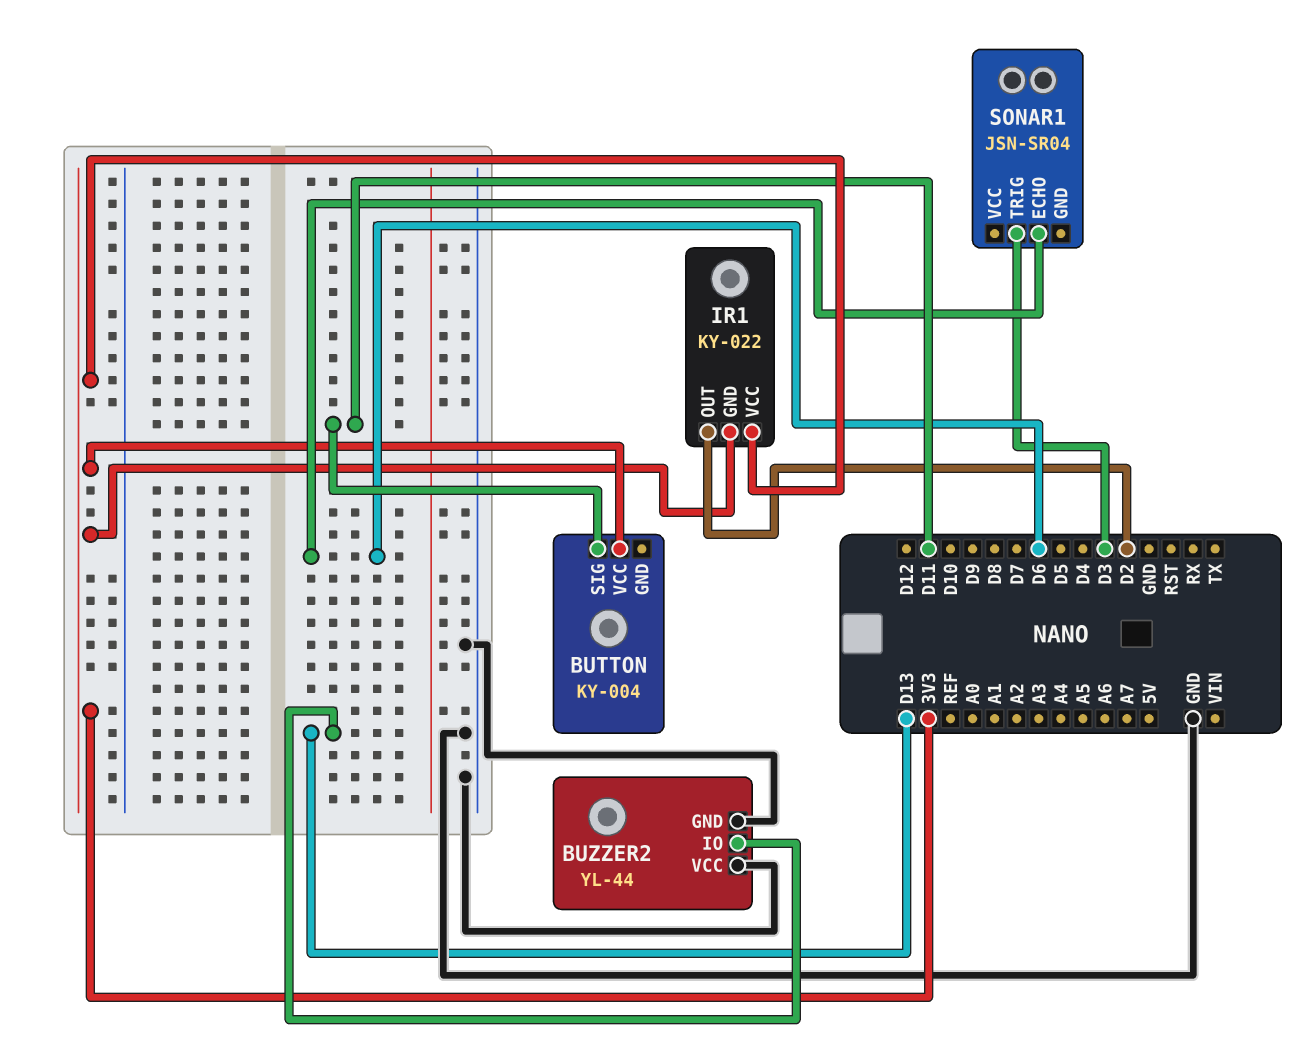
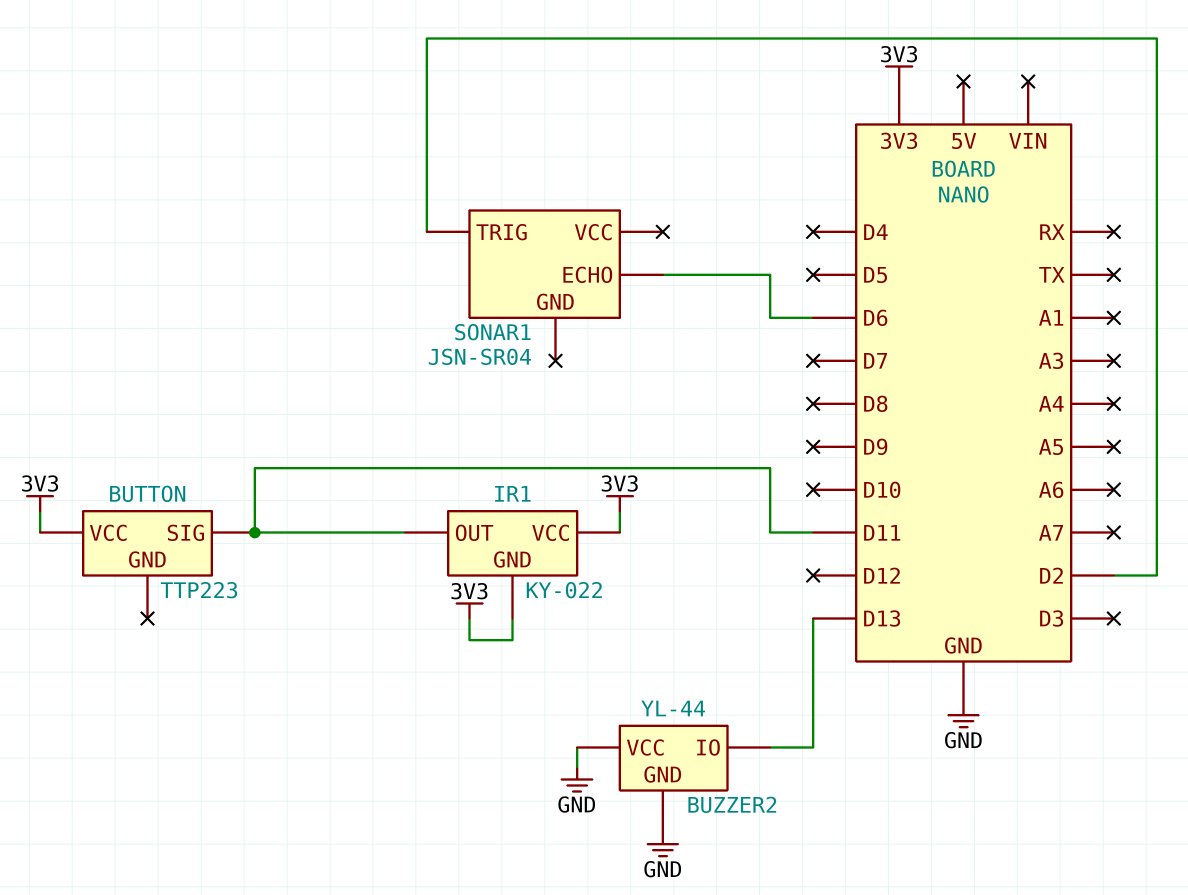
BUTTON: KY-004 -> TTP223
IR1 pin OUT: D2 -> D11
SONAR1 pin TRIG: D3 -> D2

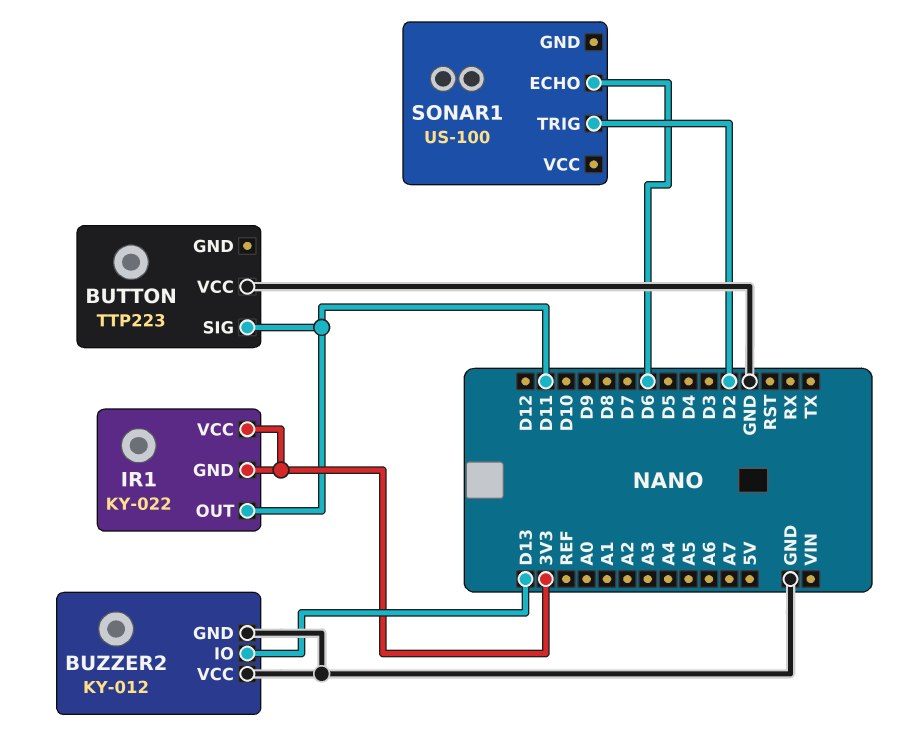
BUTTON pin VCC: 3V3 -> GND
BUZZER2: YL-44 -> KY-012
SONAR1: JSN-SR04 -> US-100

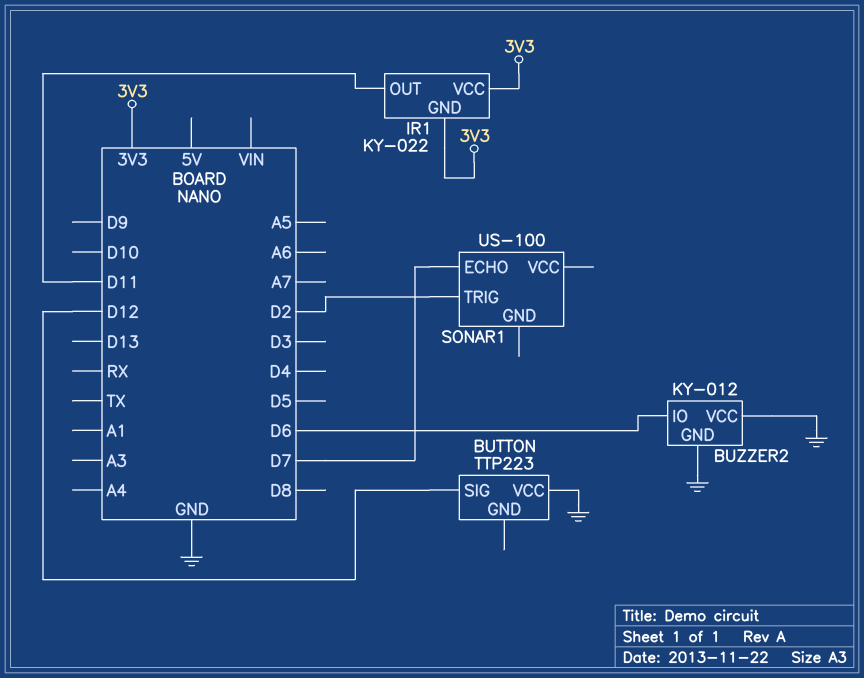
BUTTON pin SIG: D11 -> D12
BUZZER2 pin IO: D13 -> D6
SONAR1 pin ECHO: D6 -> D7

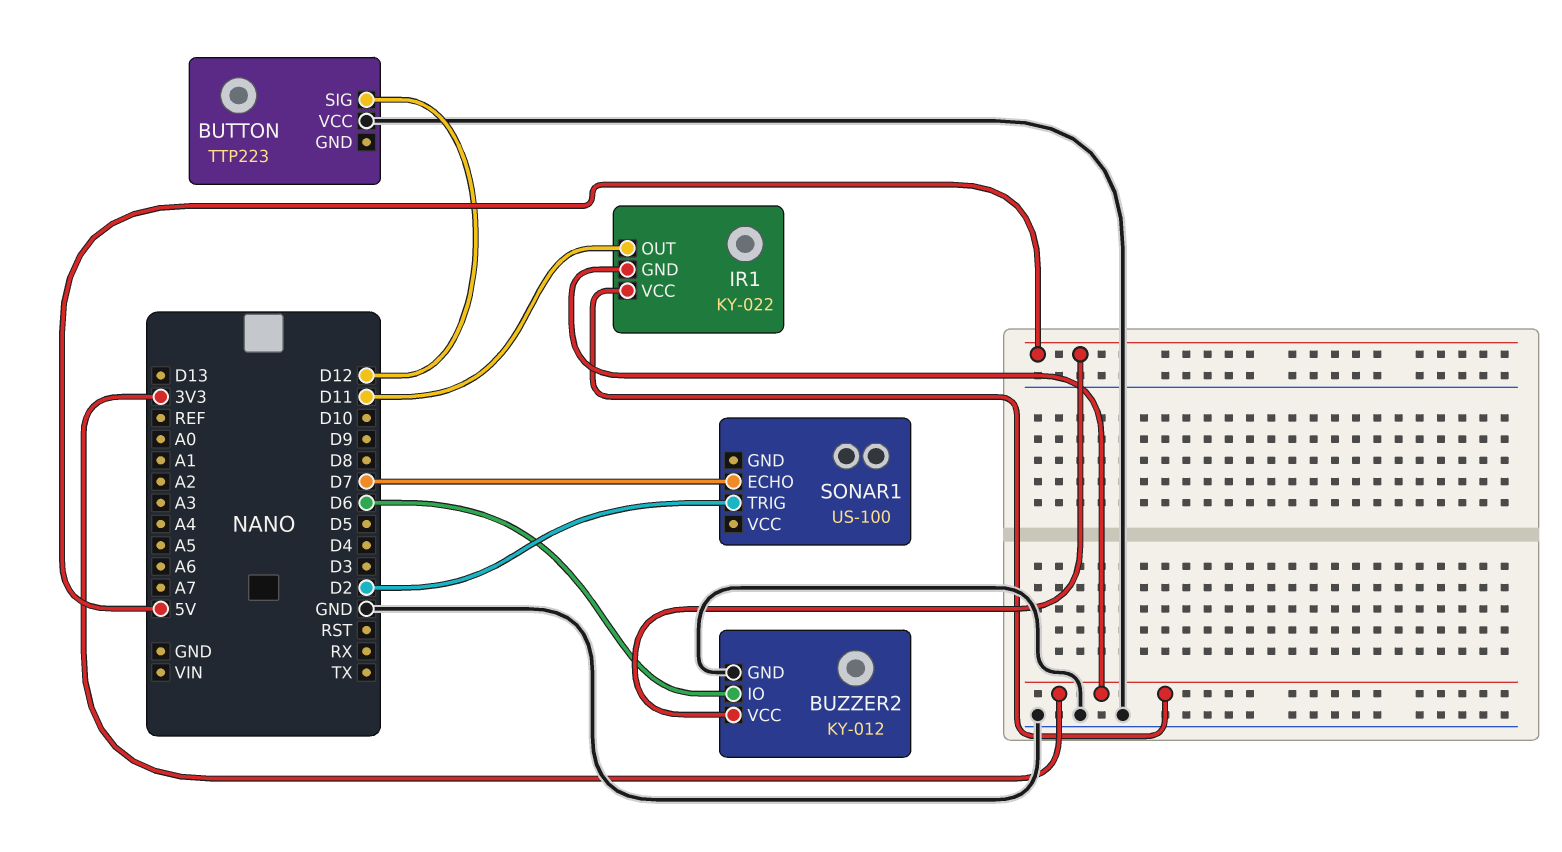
BUZZER2 pin VCC: GND -> 5V

